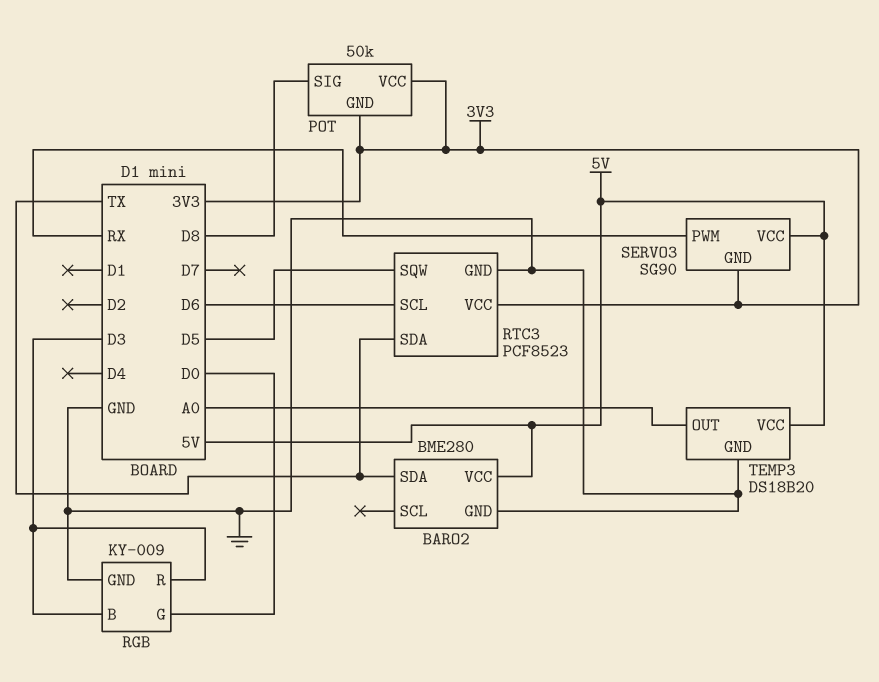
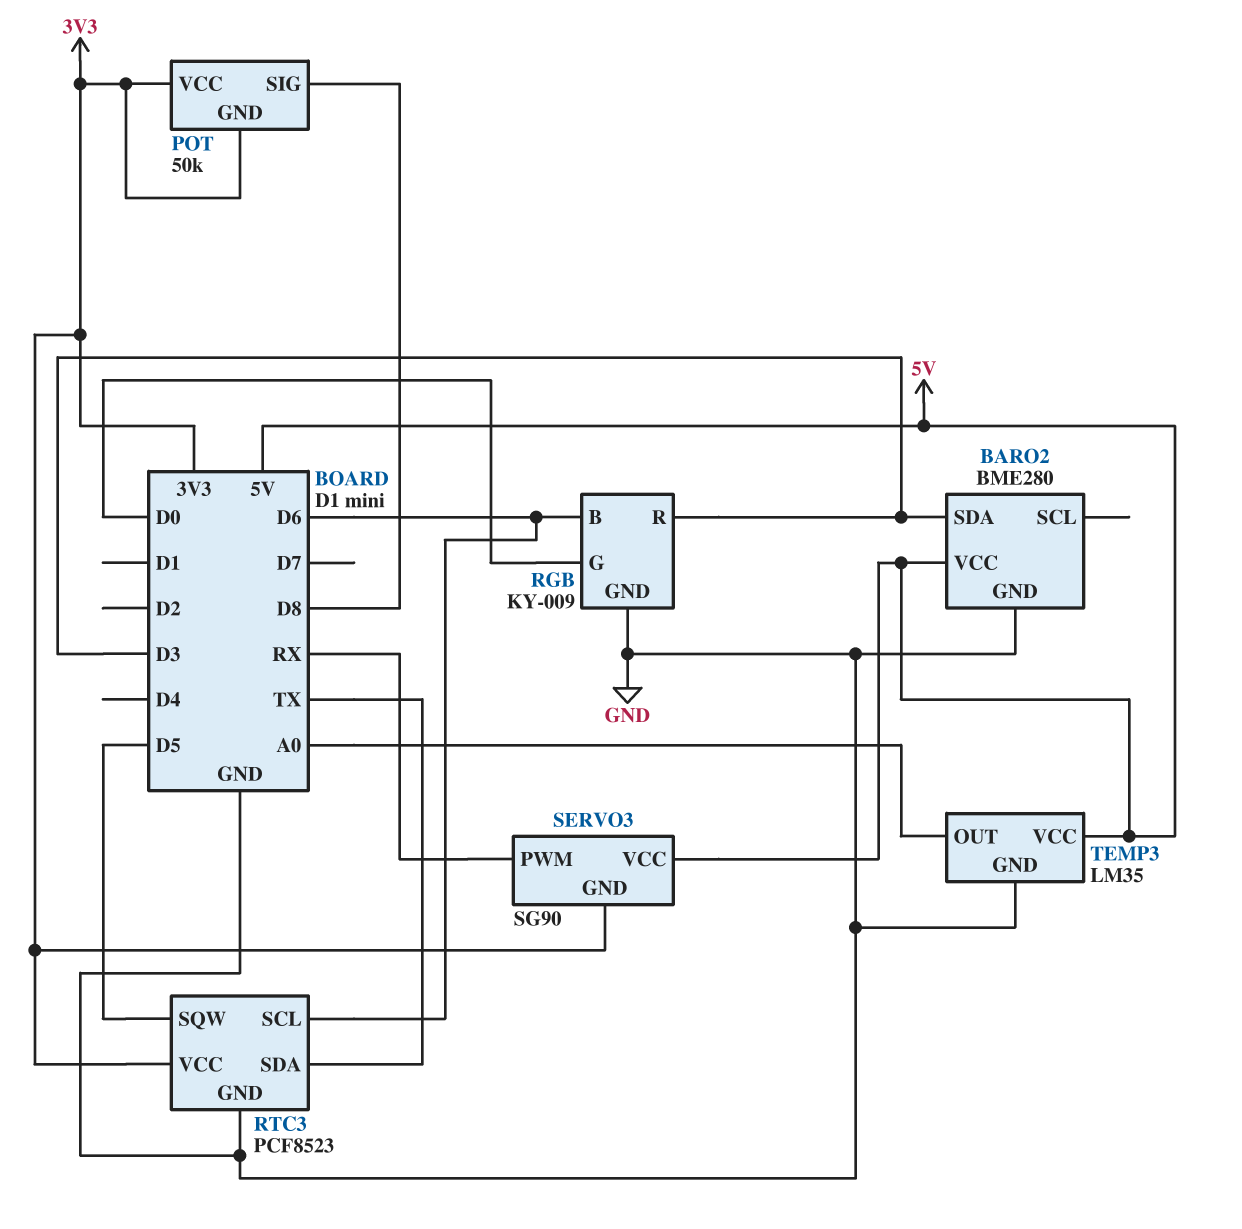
BARO2 pin SDA: TX -> D3
RGB pin B: D3 -> D6
TEMP3: DS18B20 -> LM35

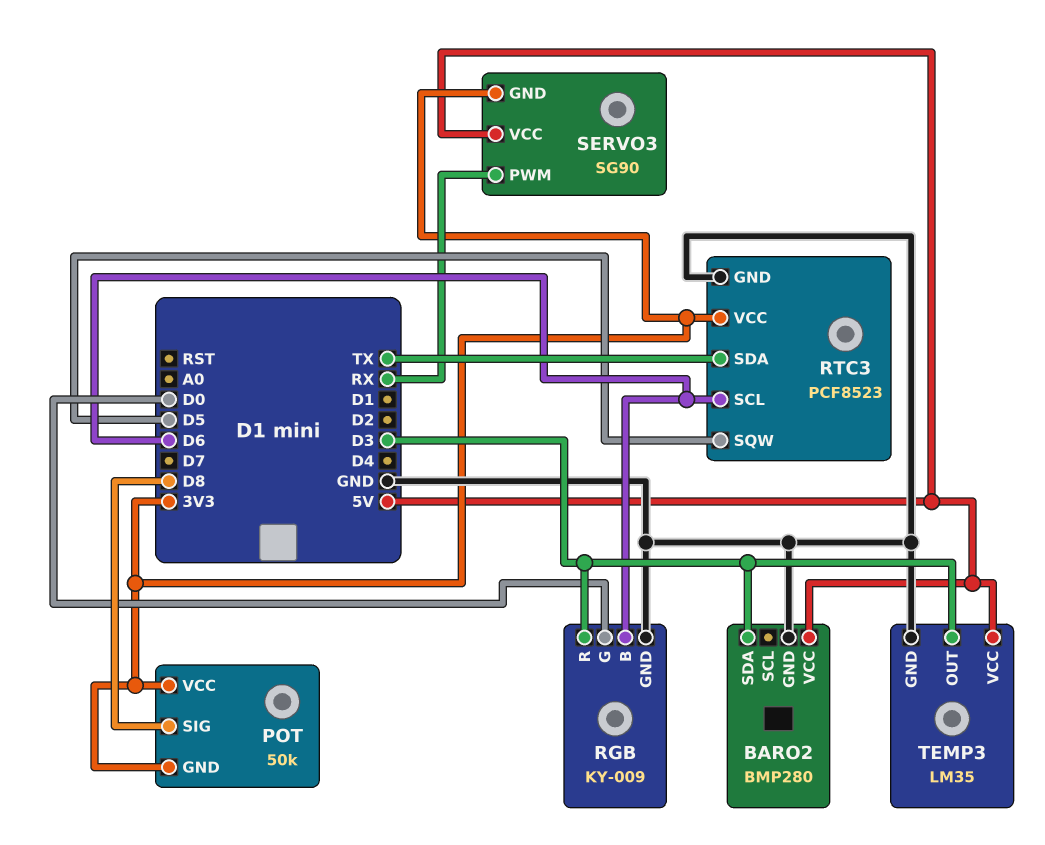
BARO2: BME280 -> BMP280
TEMP3 pin OUT: A0 -> D3

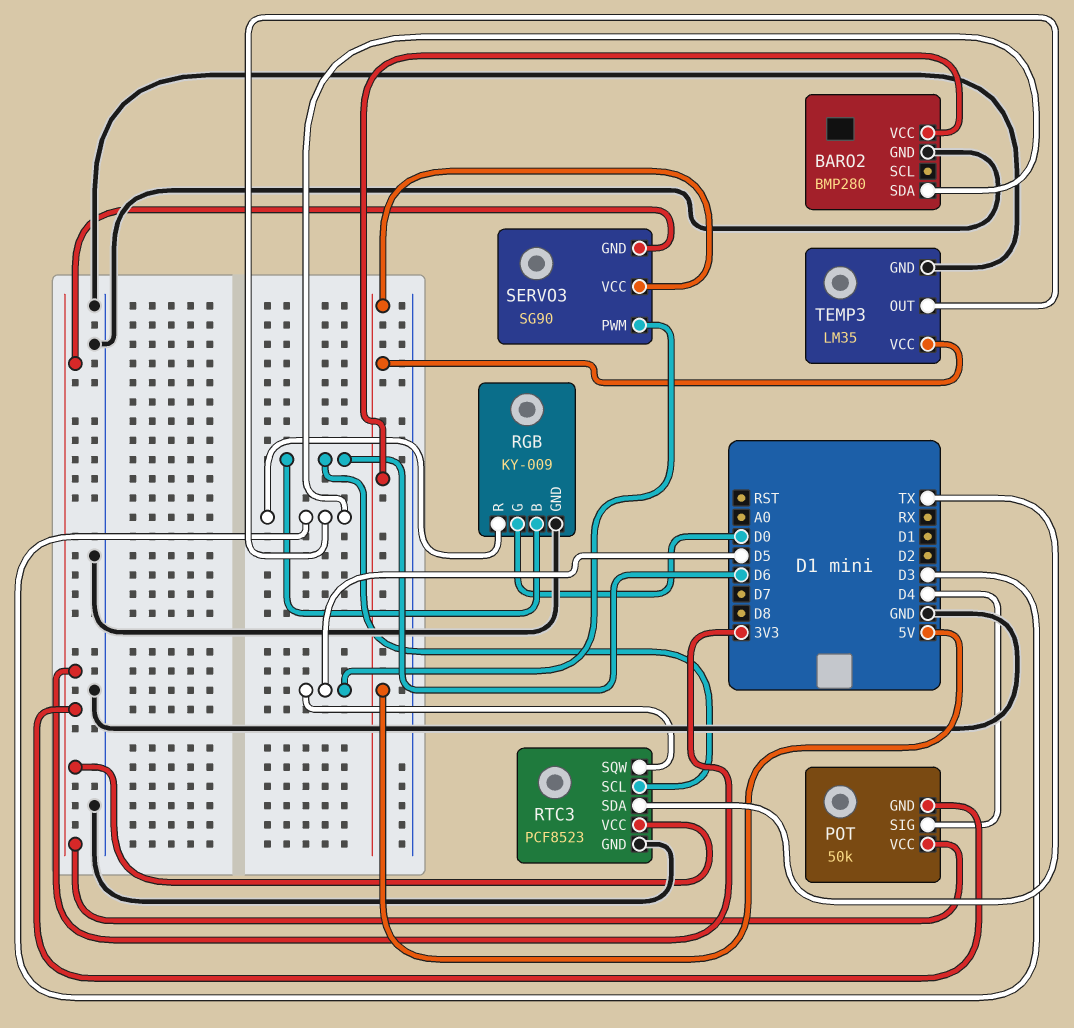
POT pin SIG: D8 -> D4
SERVO3 pin PWM: RX -> D5

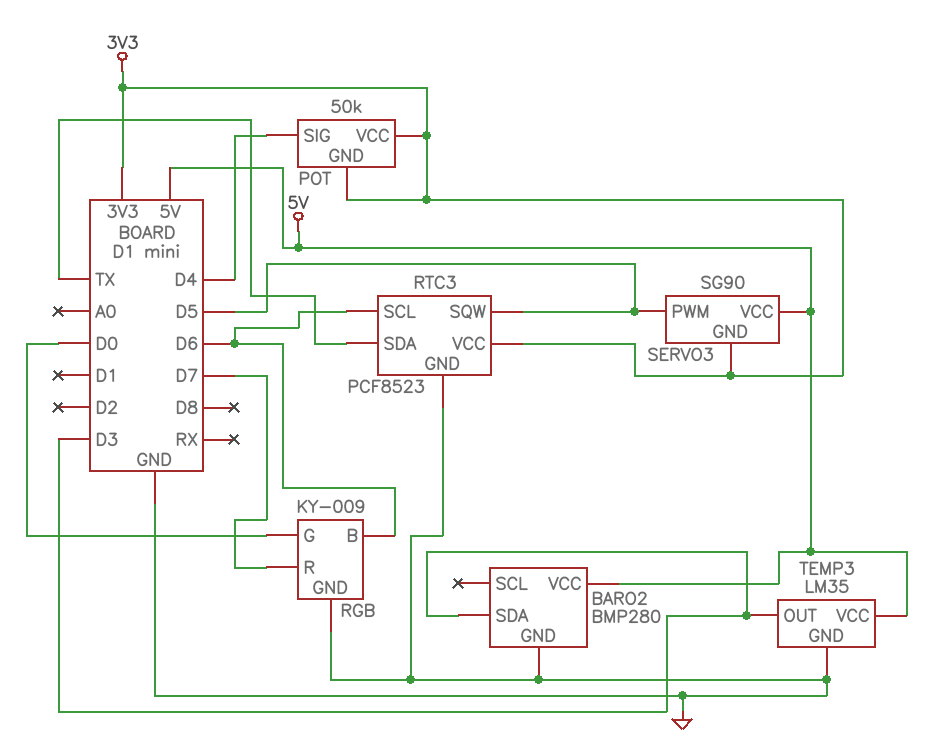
RGB pin R: D3 -> D7

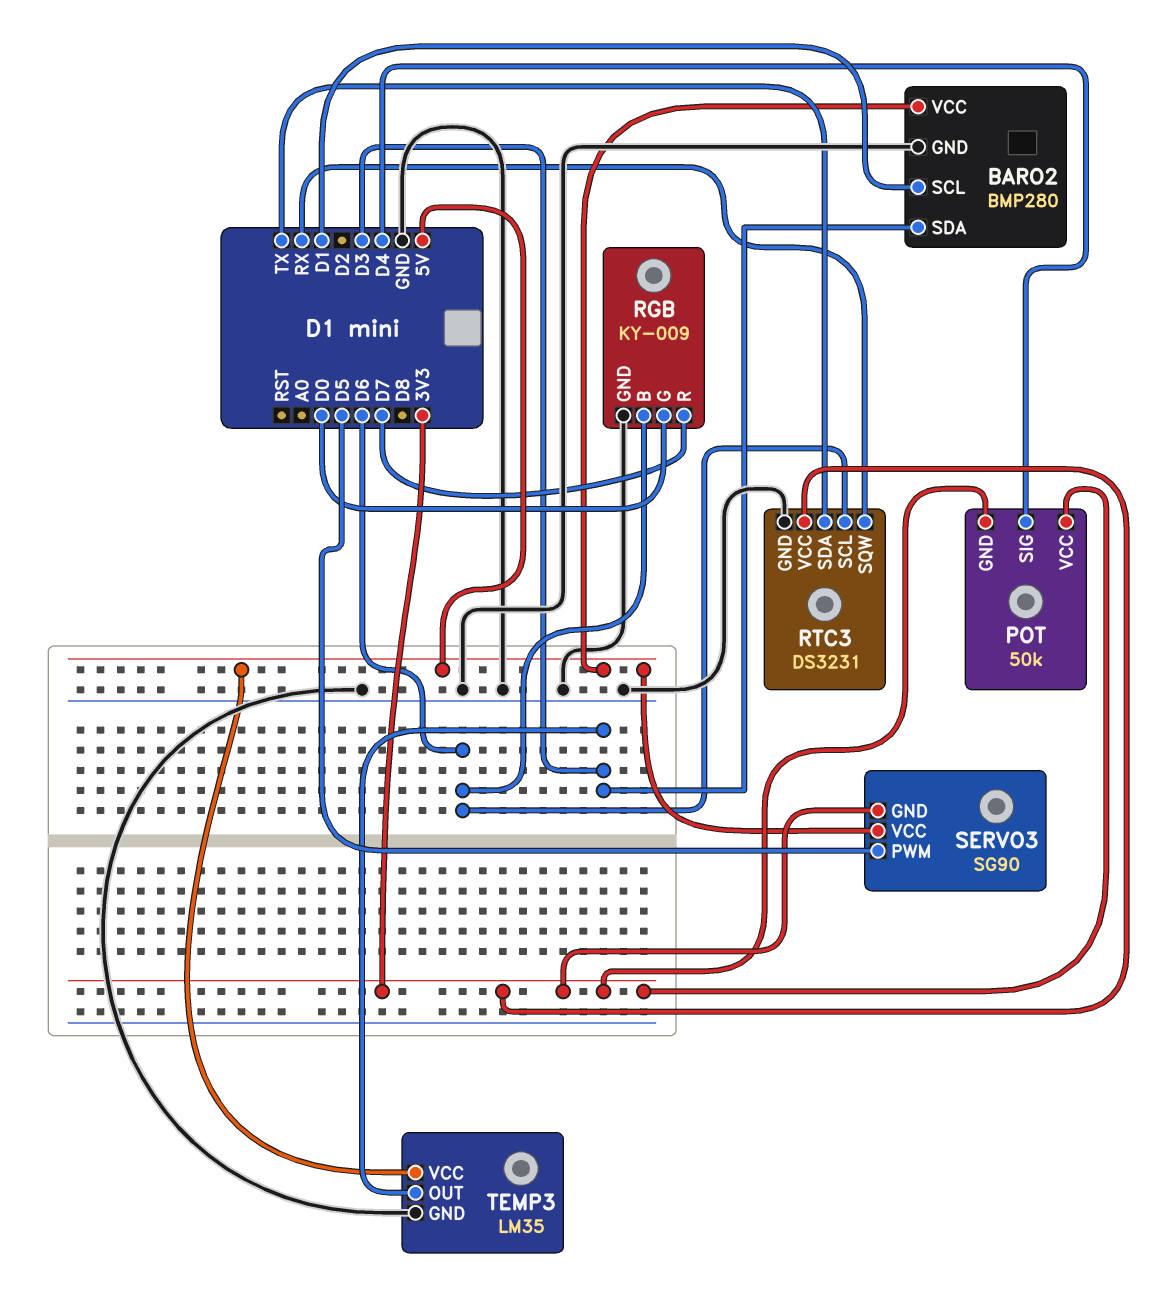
BARO2 pin SCL: none -> D1
RTC3: PCF8523 -> DS3231
RTC3 pin SQW: D5 -> RX

